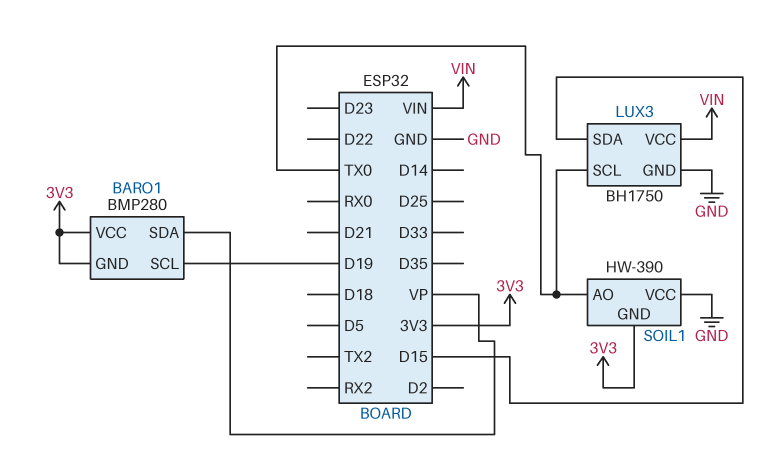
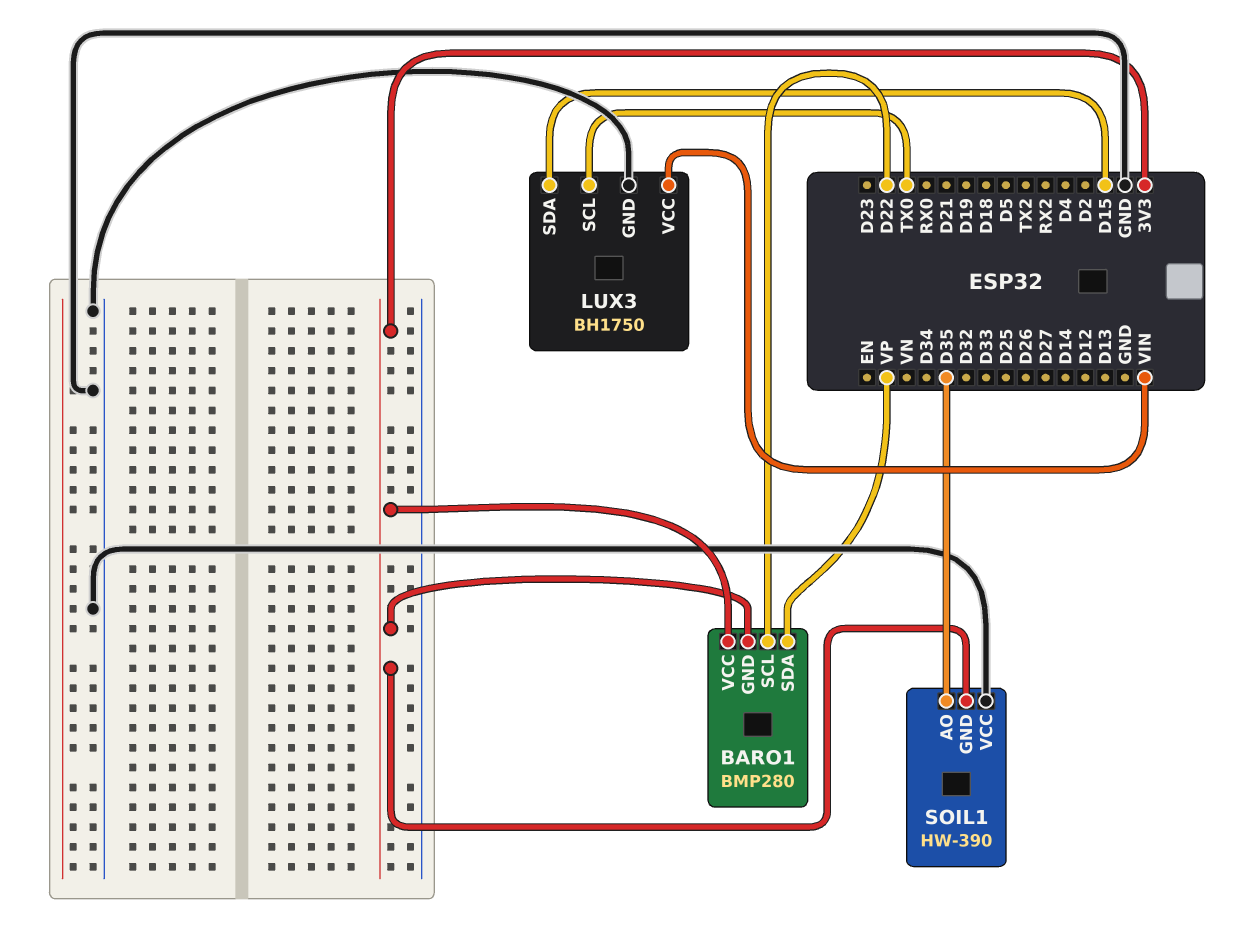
BARO1 pin SCL: D19 -> D22
SOIL1 pin AO: TX0 -> D35

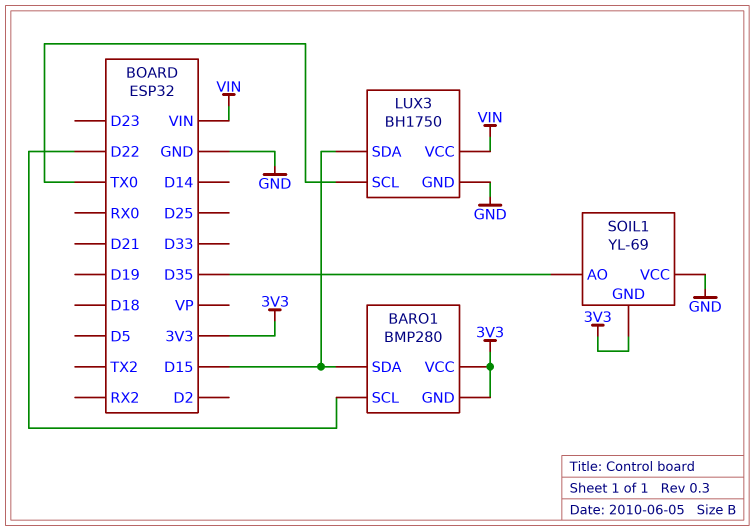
BARO1 pin SDA: VP -> D15
SOIL1: HW-390 -> YL-69

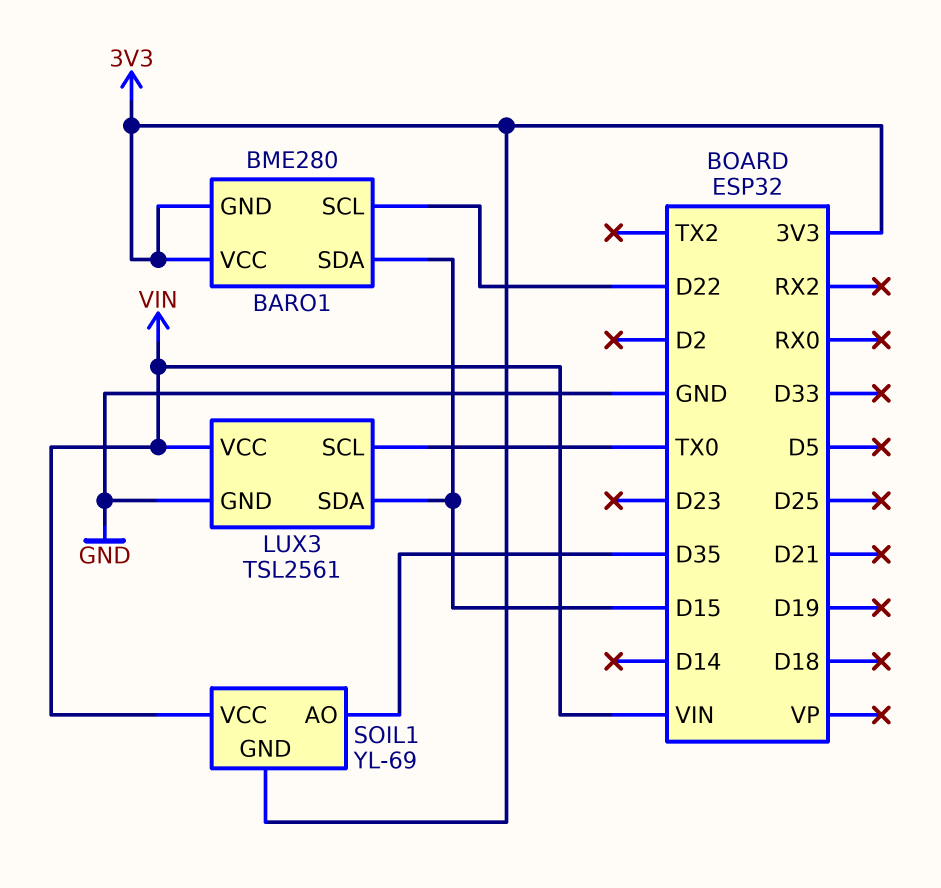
BARO1: BMP280 -> BME280
LUX3: BH1750 -> TSL2561
SOIL1 pin VCC: GND -> VIN

